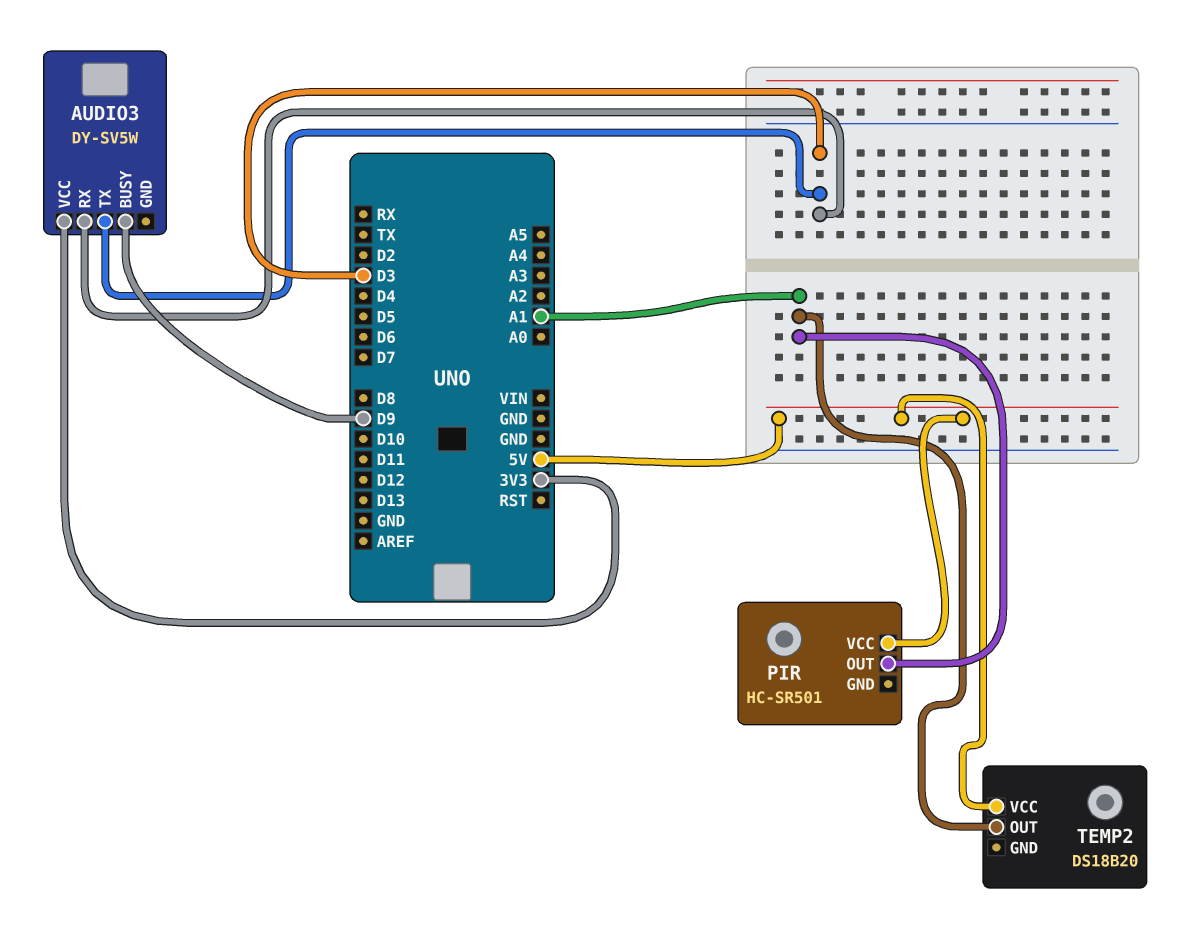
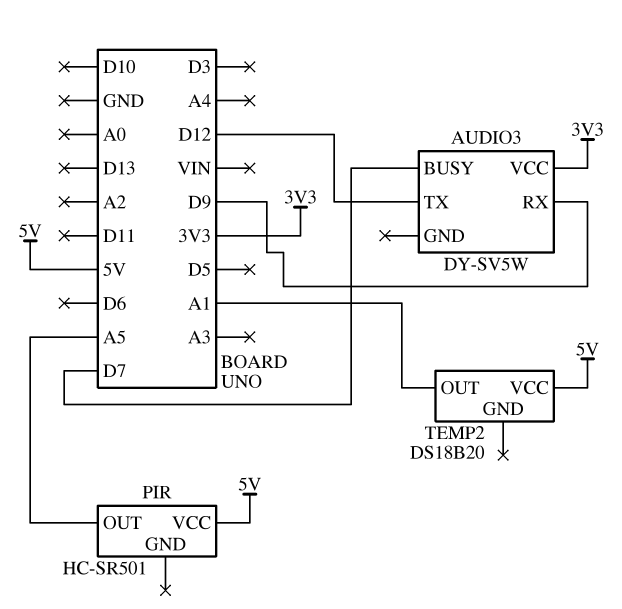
AUDIO3 pin BUSY: D9 -> D7
AUDIO3 pin RX: D3 -> D9
AUDIO3 pin TX: D3 -> D12
PIR pin OUT: A1 -> A5

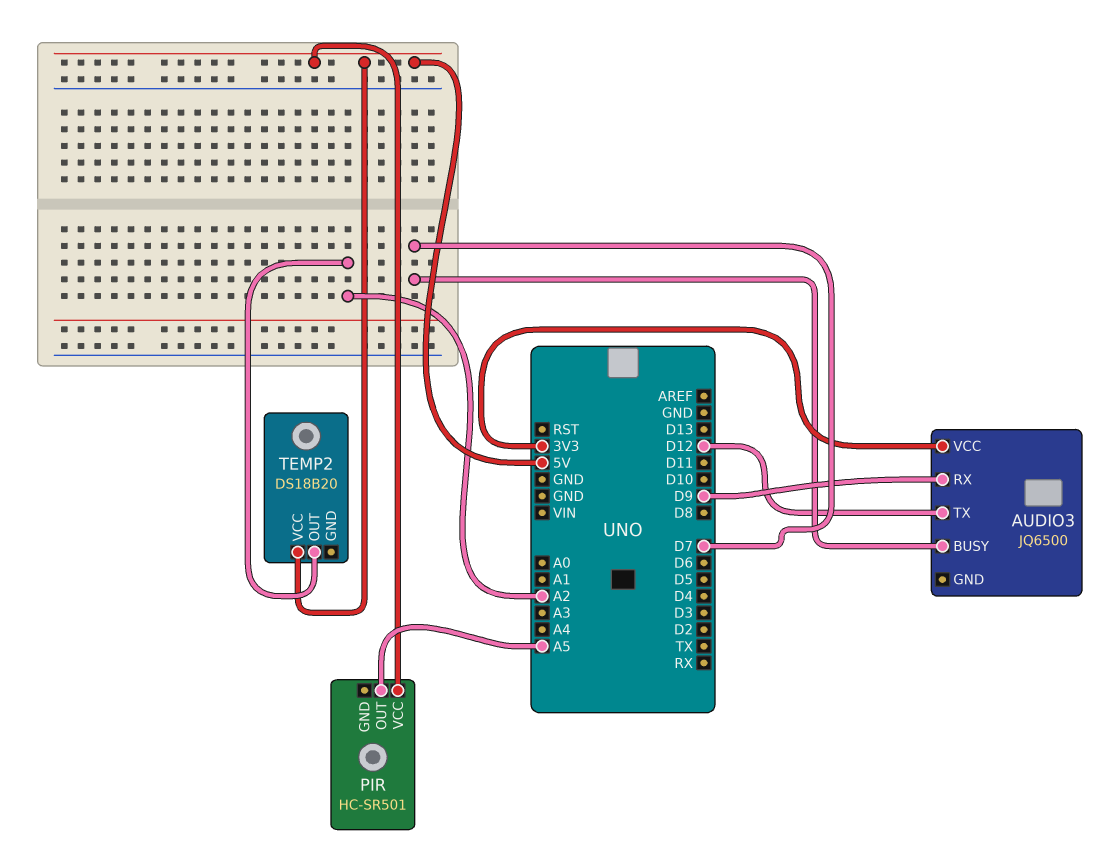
AUDIO3: DY-SV5W -> JQ6500
TEMP2 pin OUT: A1 -> A2

